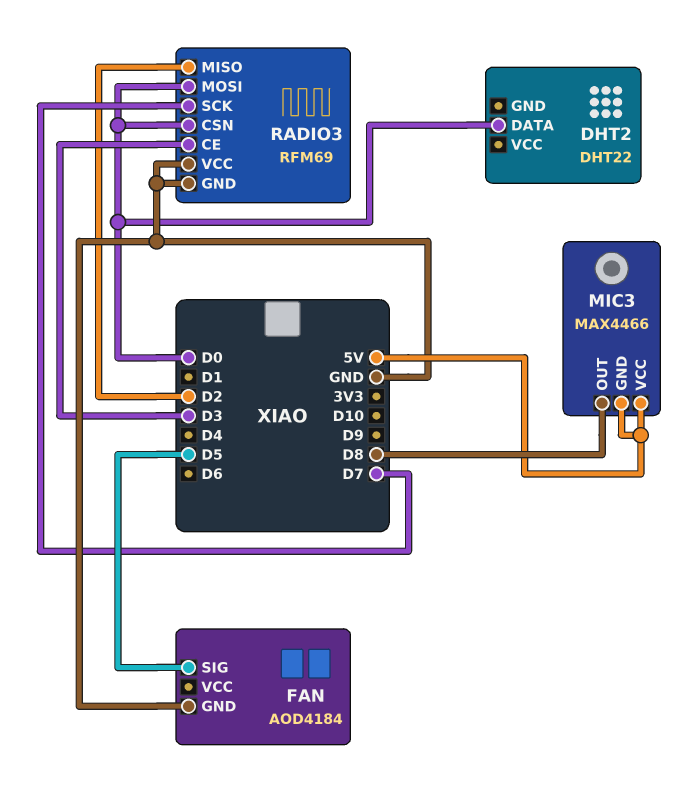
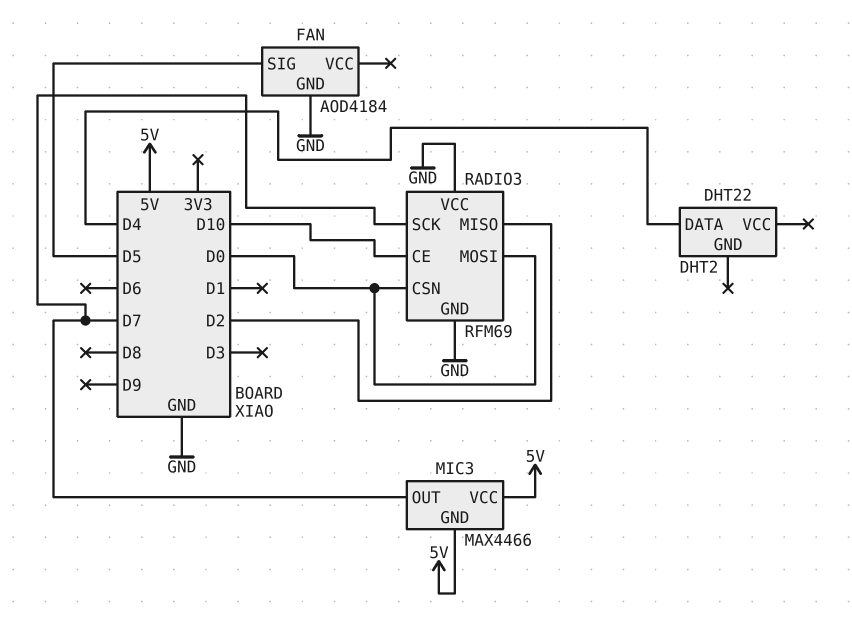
DHT2 pin DATA: D0 -> D4
MIC3 pin OUT: D8 -> D7
RADIO3 pin CE: D3 -> D10

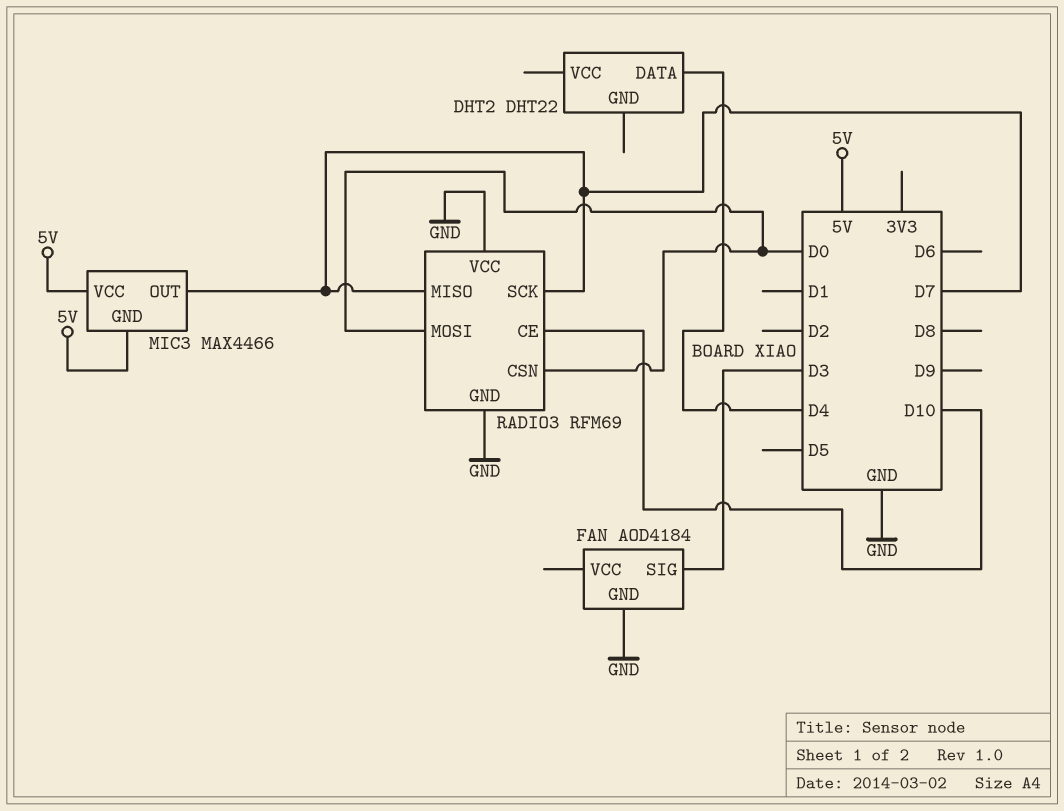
FAN pin SIG: D5 -> D3
RADIO3 pin MISO: D2 -> D7

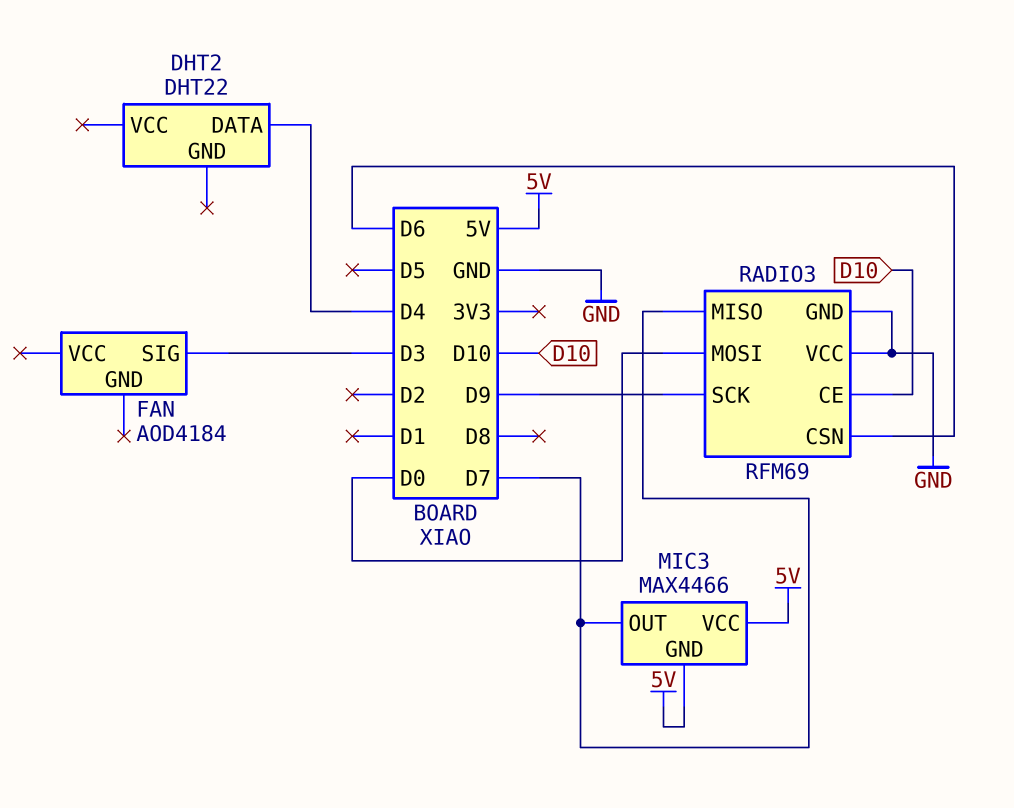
FAN pin GND: GND -> none
RADIO3 pin CSN: D0 -> D6
RADIO3 pin SCK: D7 -> D9

